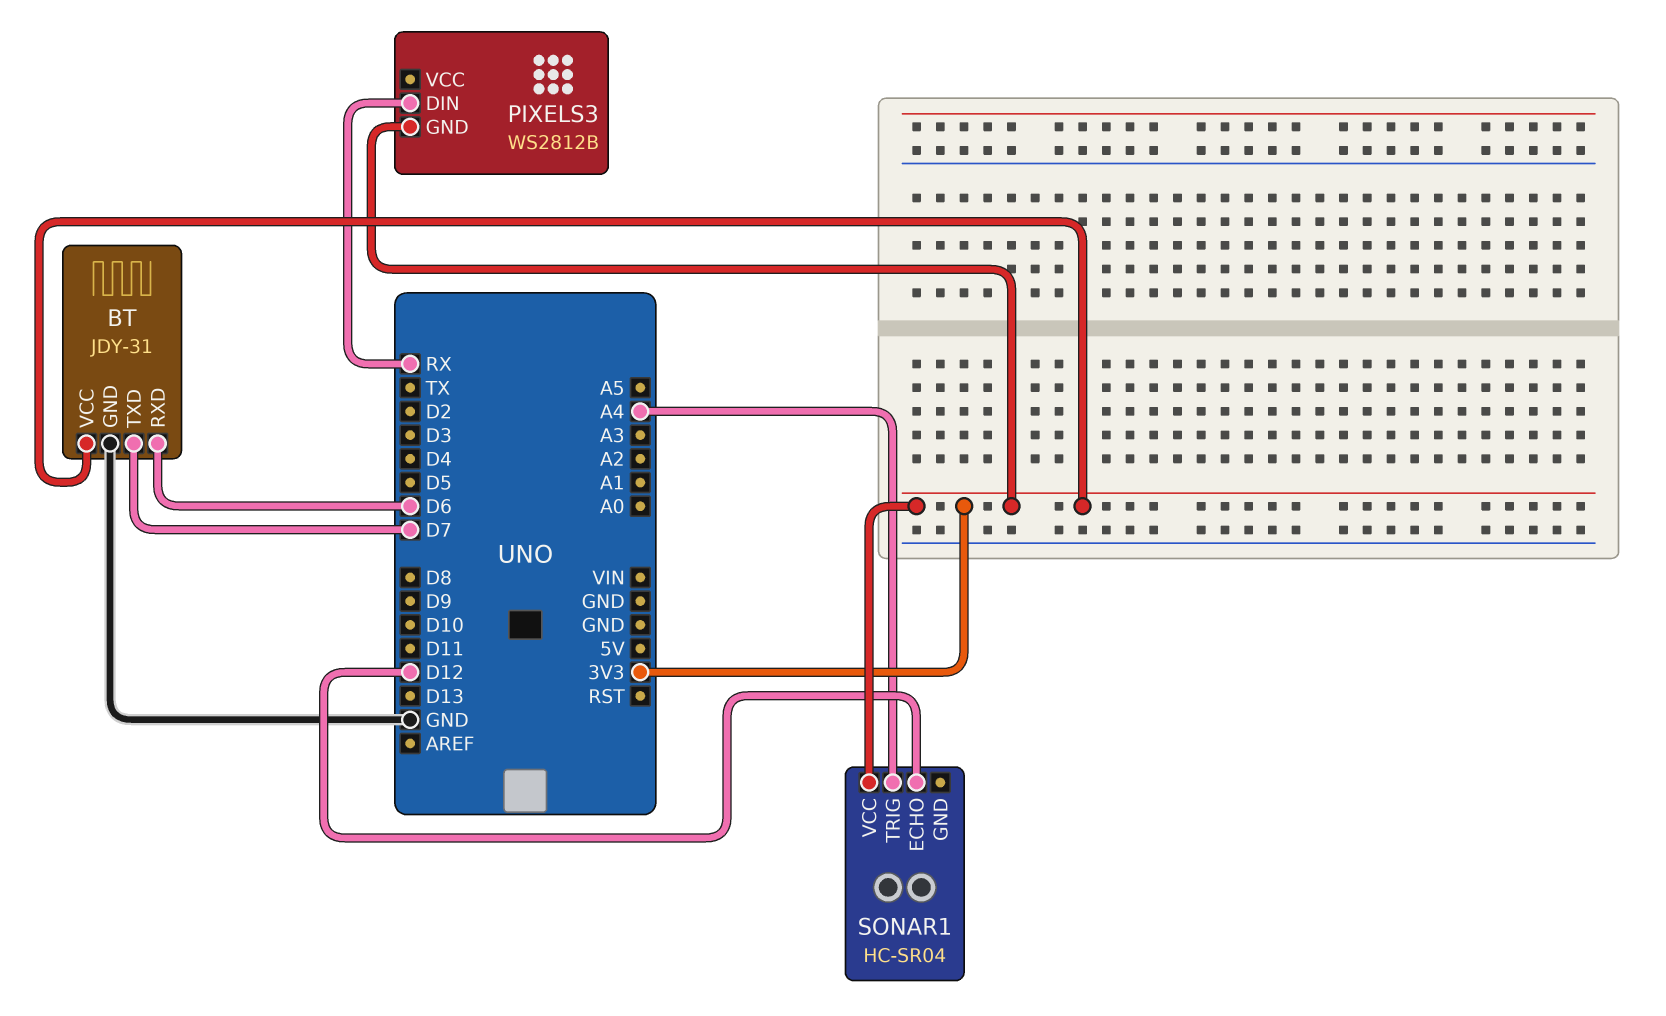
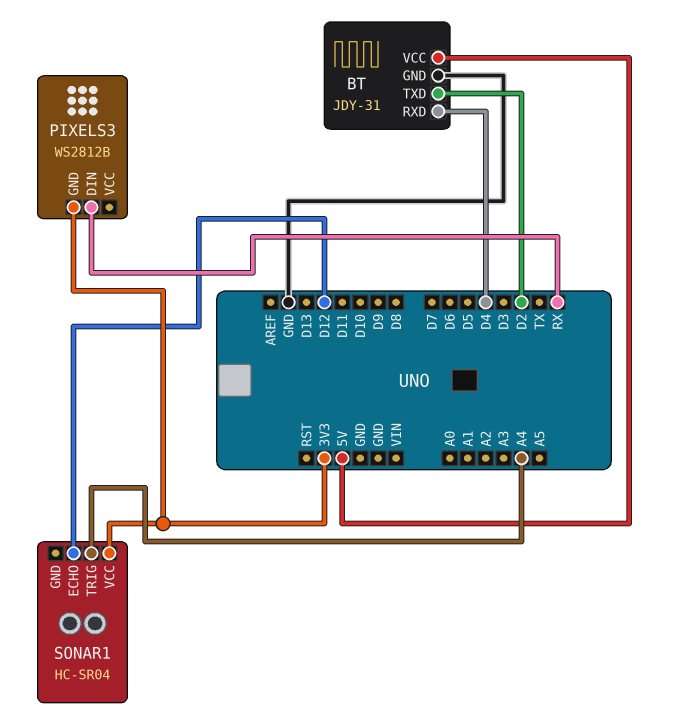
BT pin RXD: D6 -> D4
BT pin TXD: D7 -> D2
BT pin VCC: 3V3 -> 5V

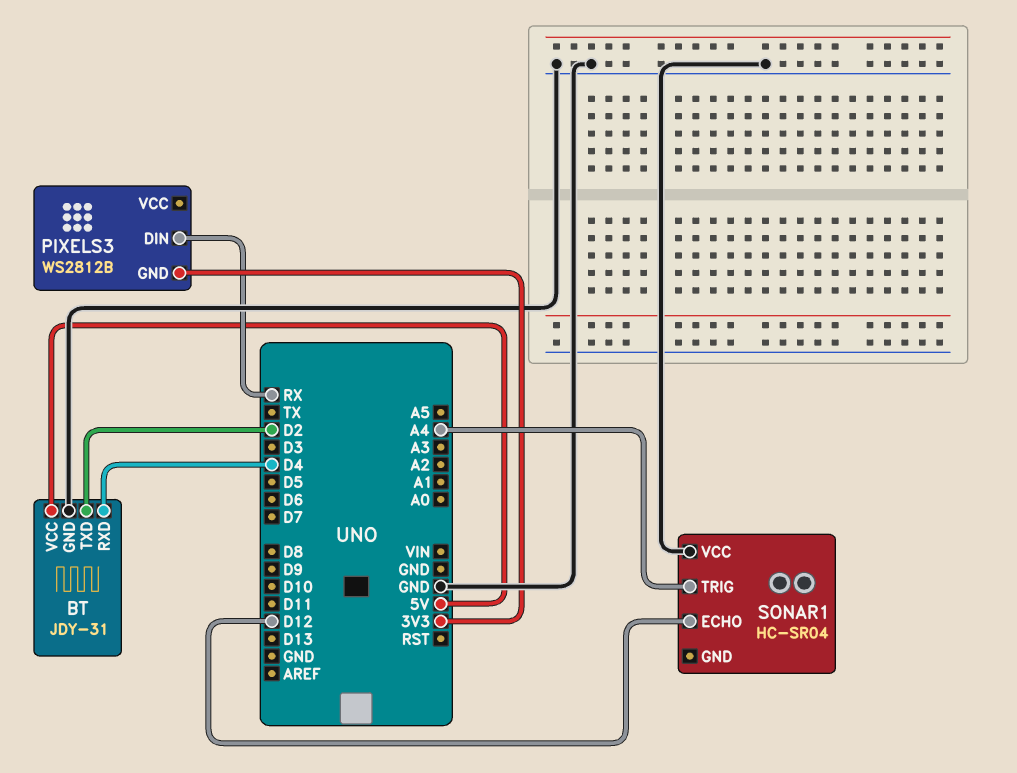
SONAR1 pin VCC: 3V3 -> GND

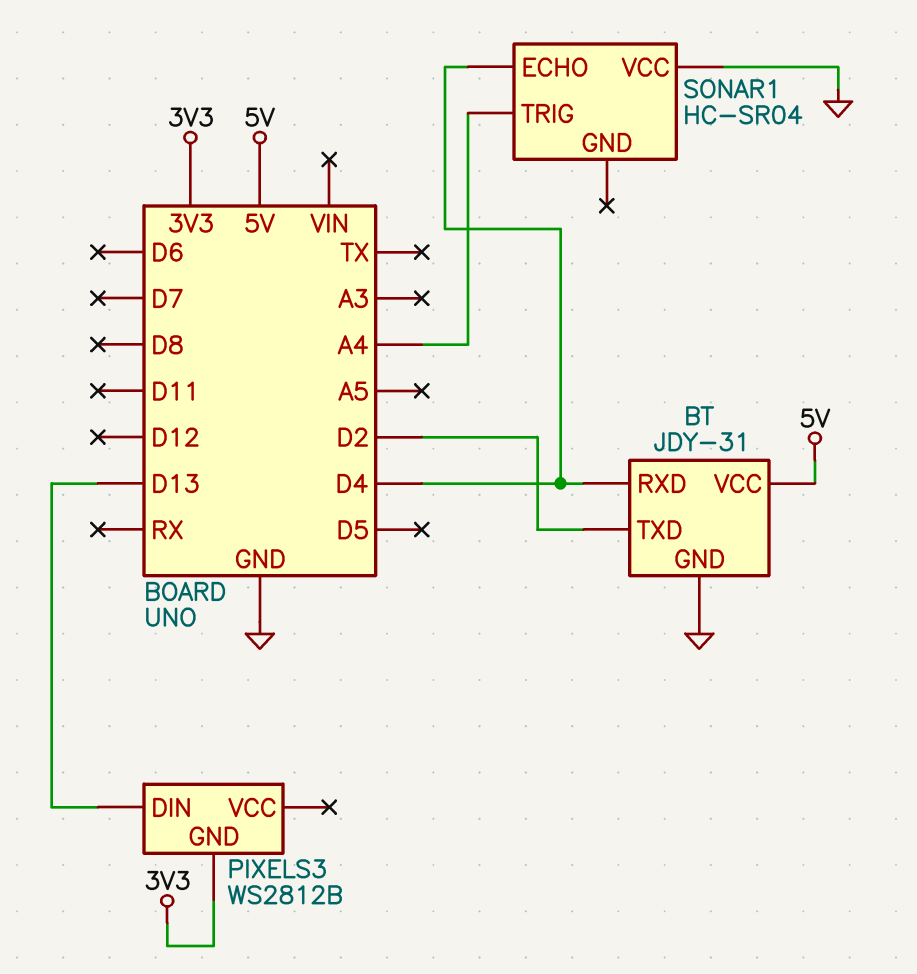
PIXELS3 pin DIN: RX -> D13
SONAR1 pin ECHO: D12 -> D4

